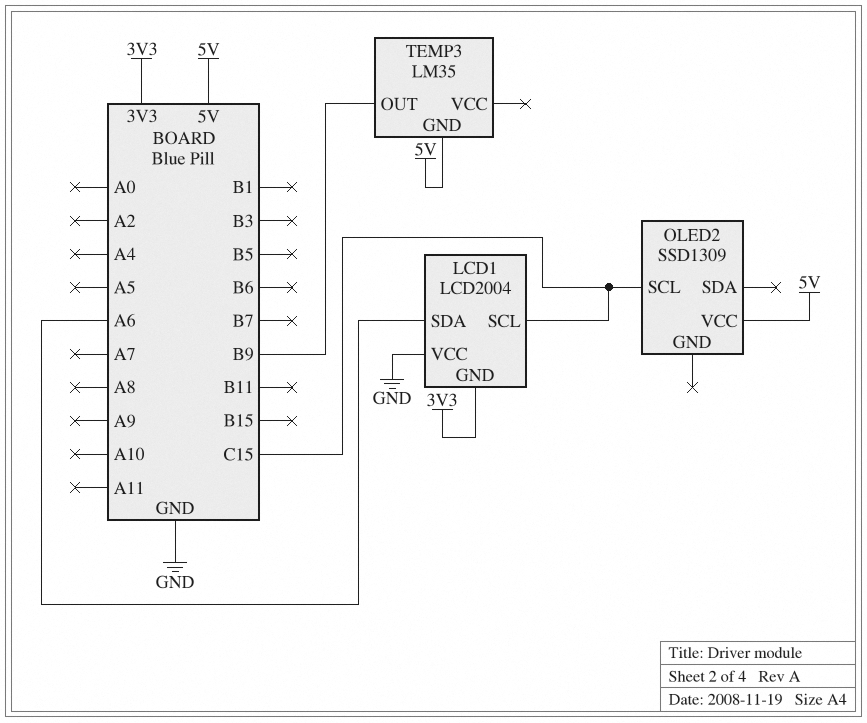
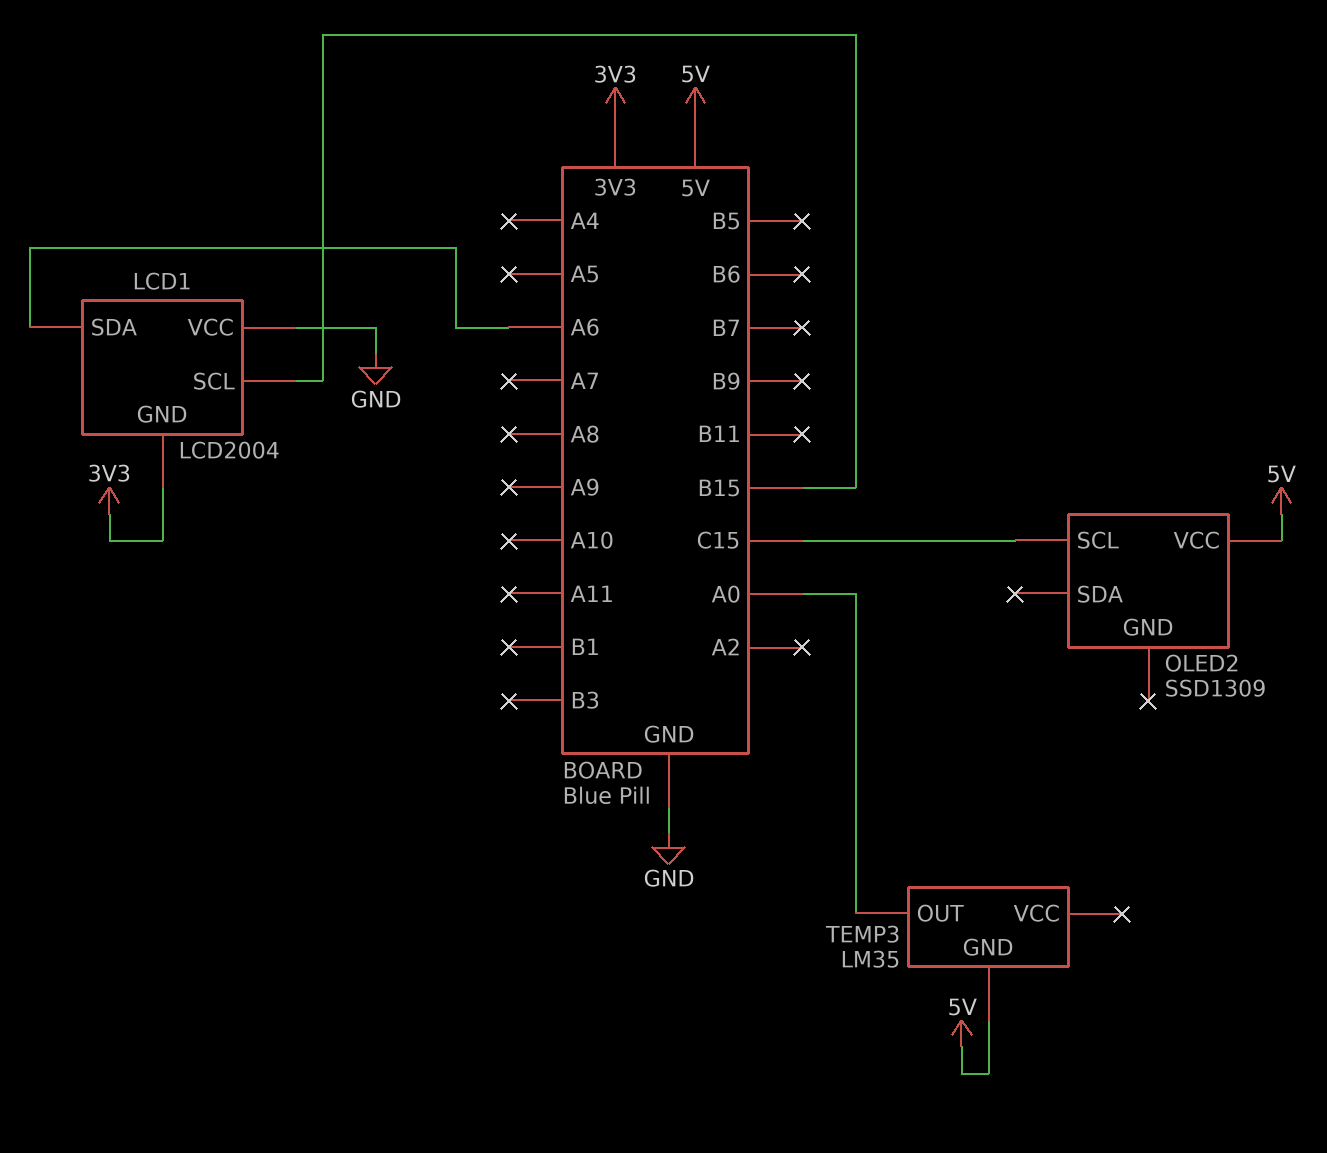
LCD1 pin SCL: C15 -> B15
TEMP3 pin OUT: B9 -> A0

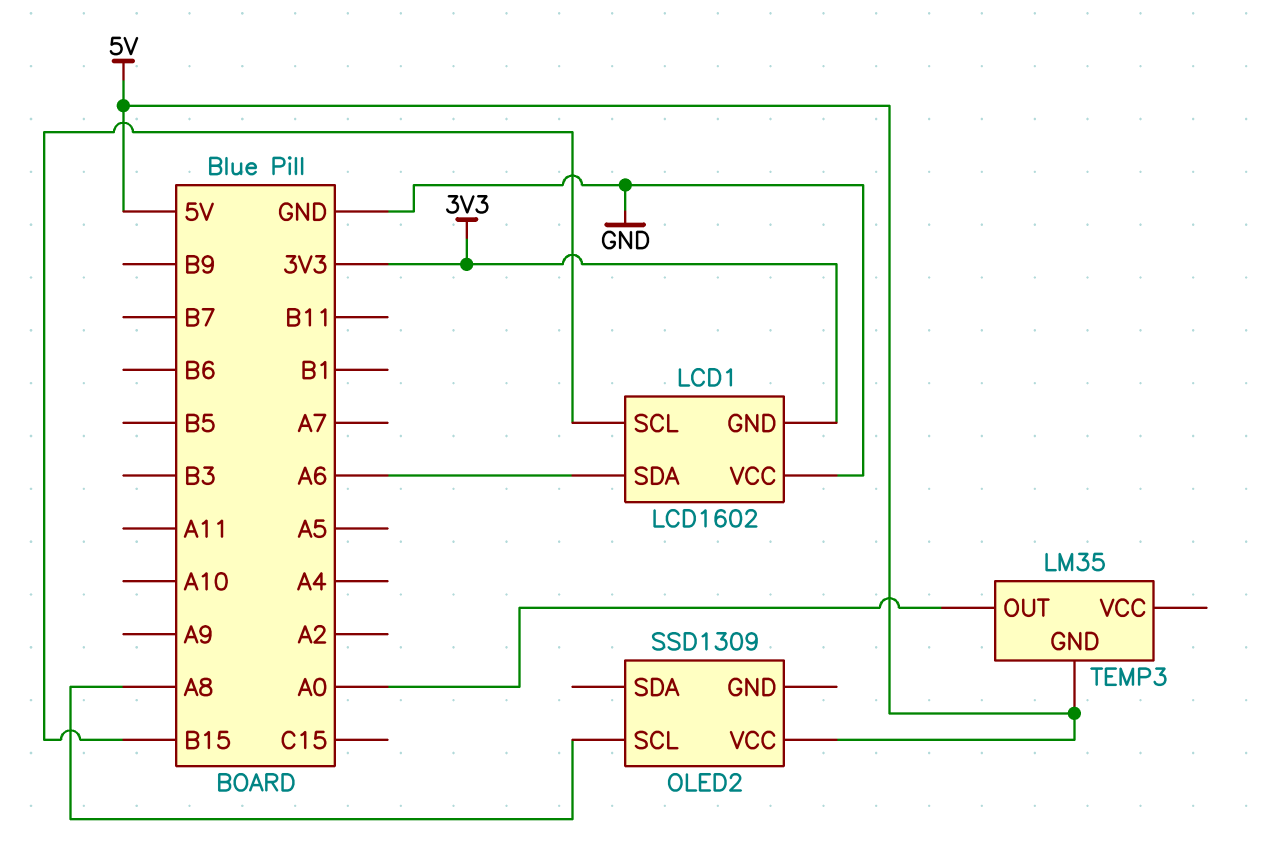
LCD1: LCD2004 -> LCD1602
OLED2 pin SCL: C15 -> A8

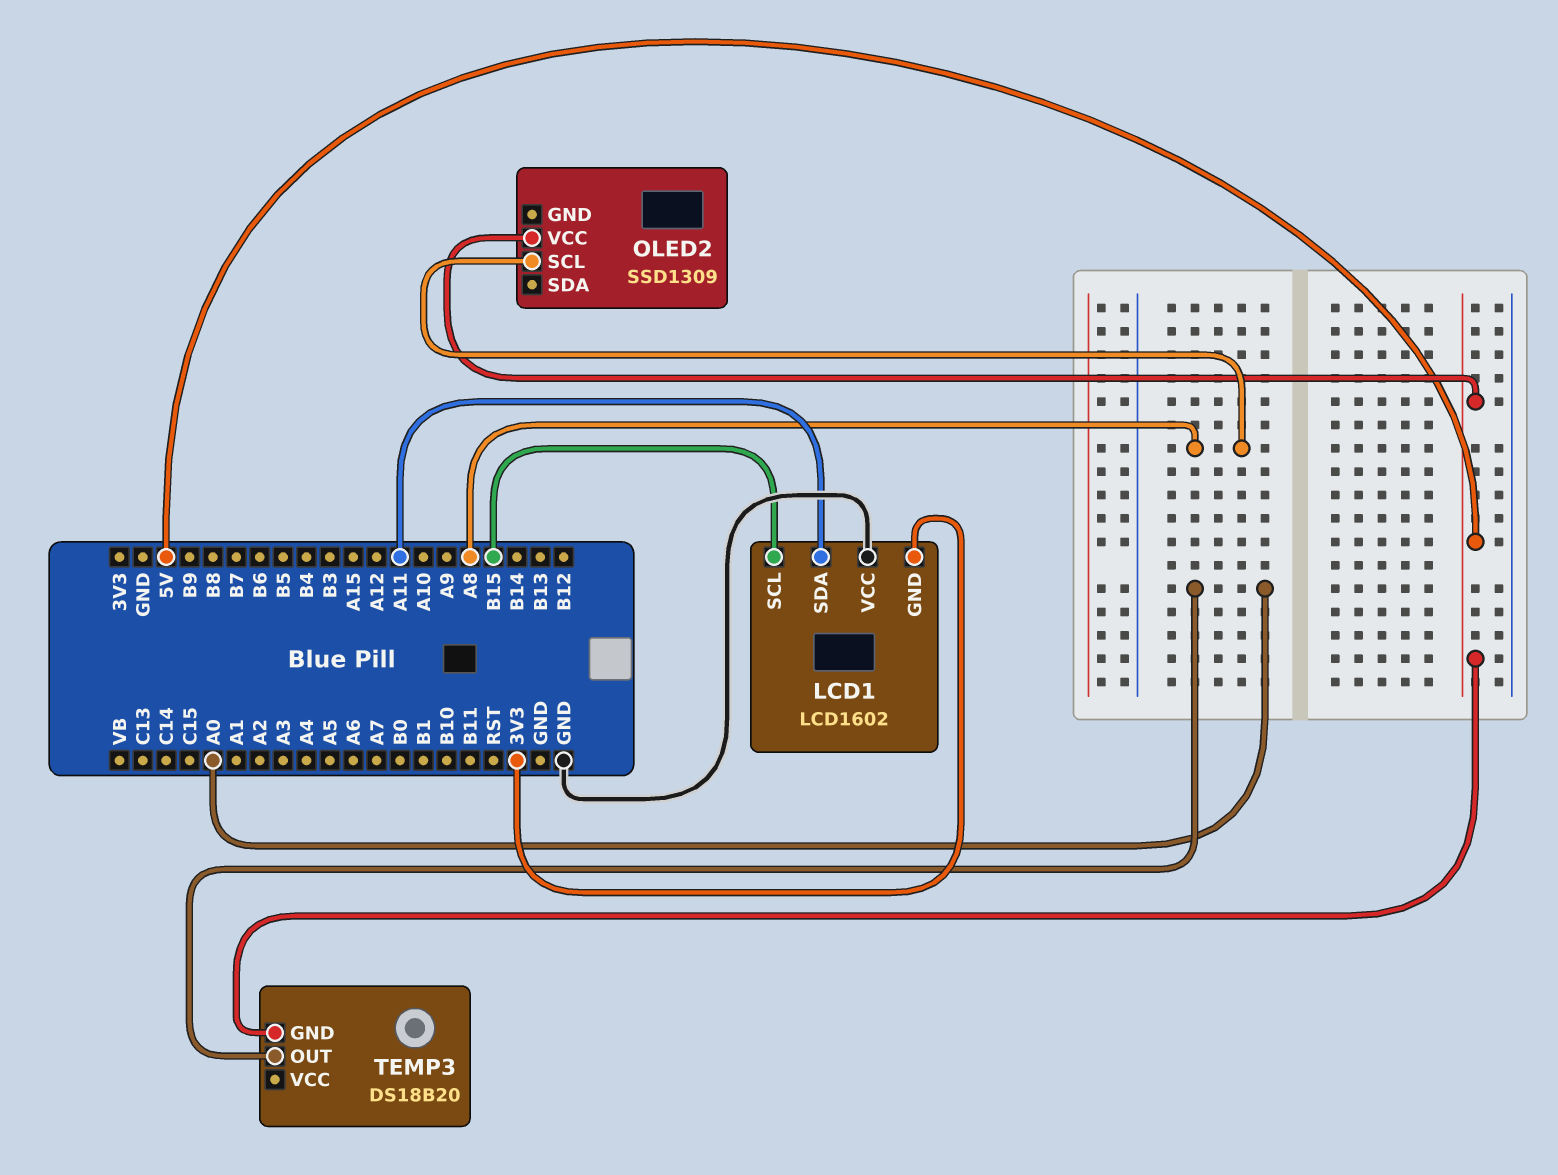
LCD1 pin SDA: A6 -> A11
TEMP3: LM35 -> DS18B20

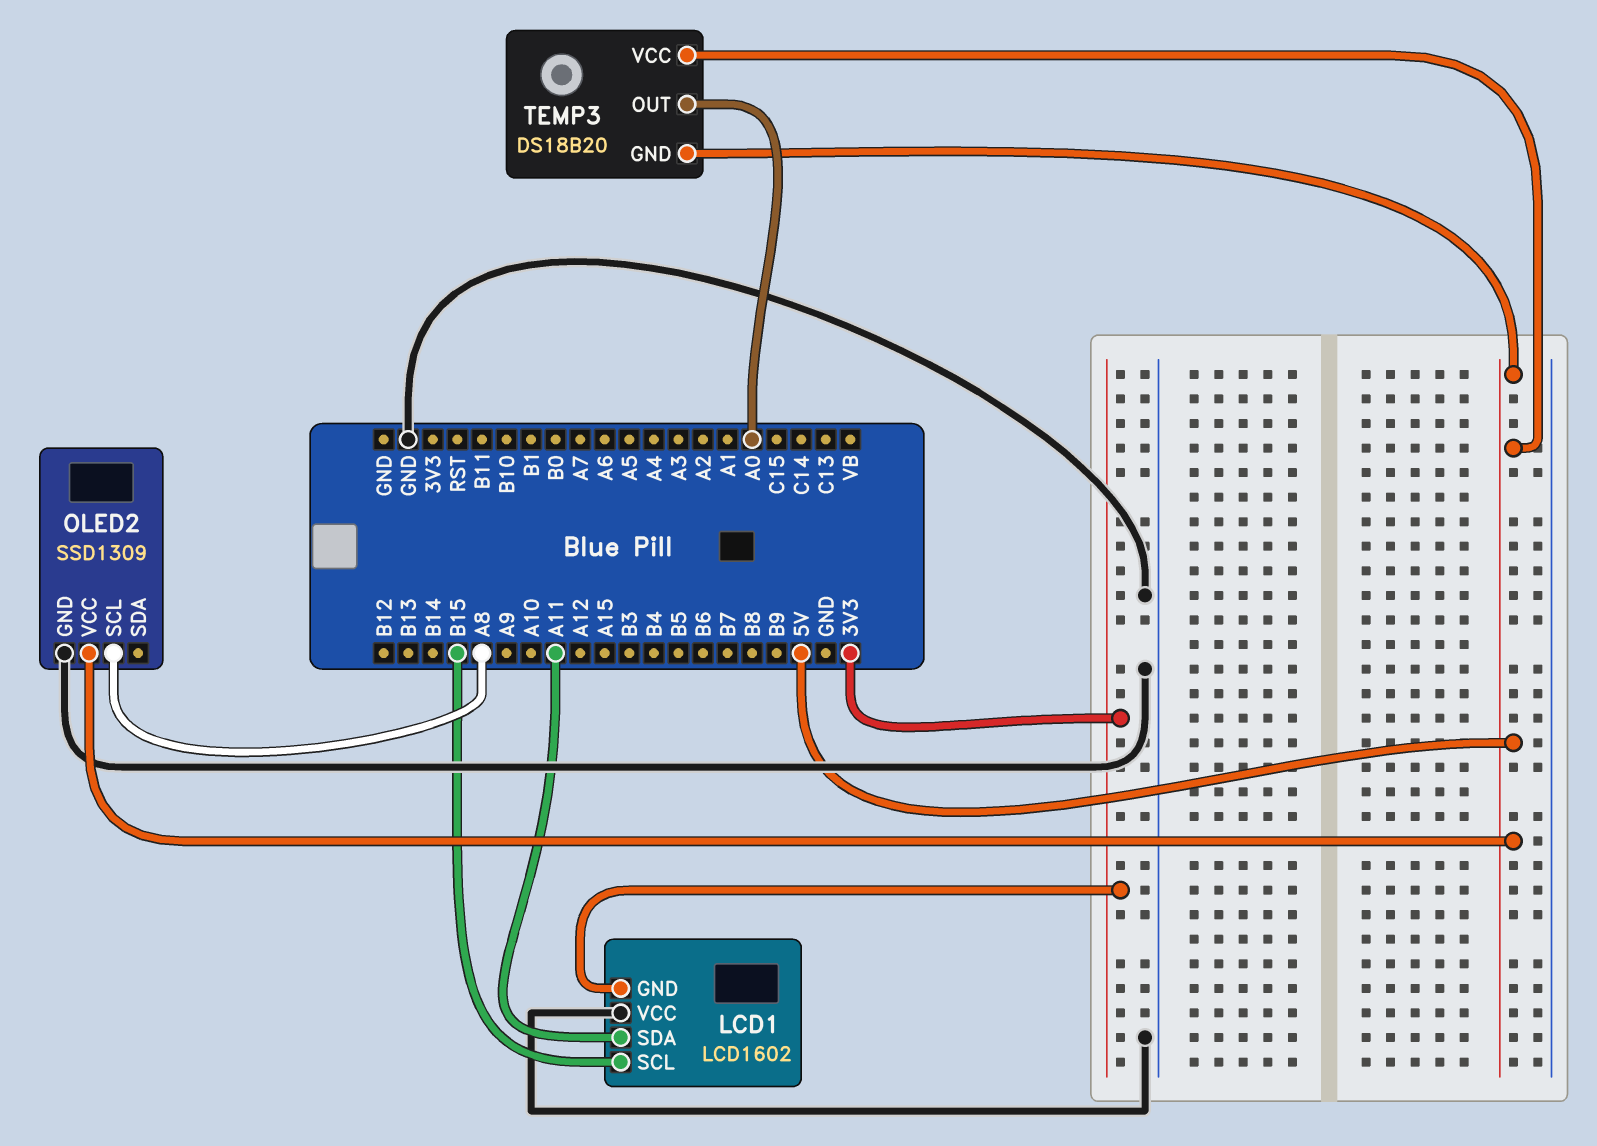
OLED2 pin GND: none -> GND
TEMP3 pin VCC: none -> 5V

